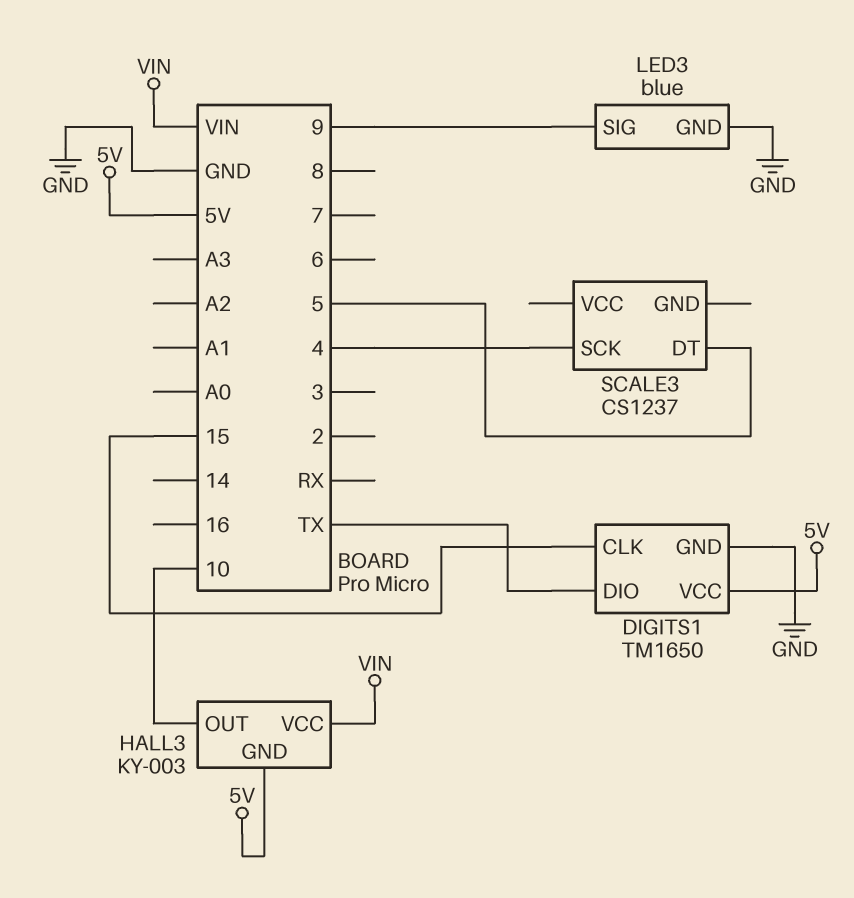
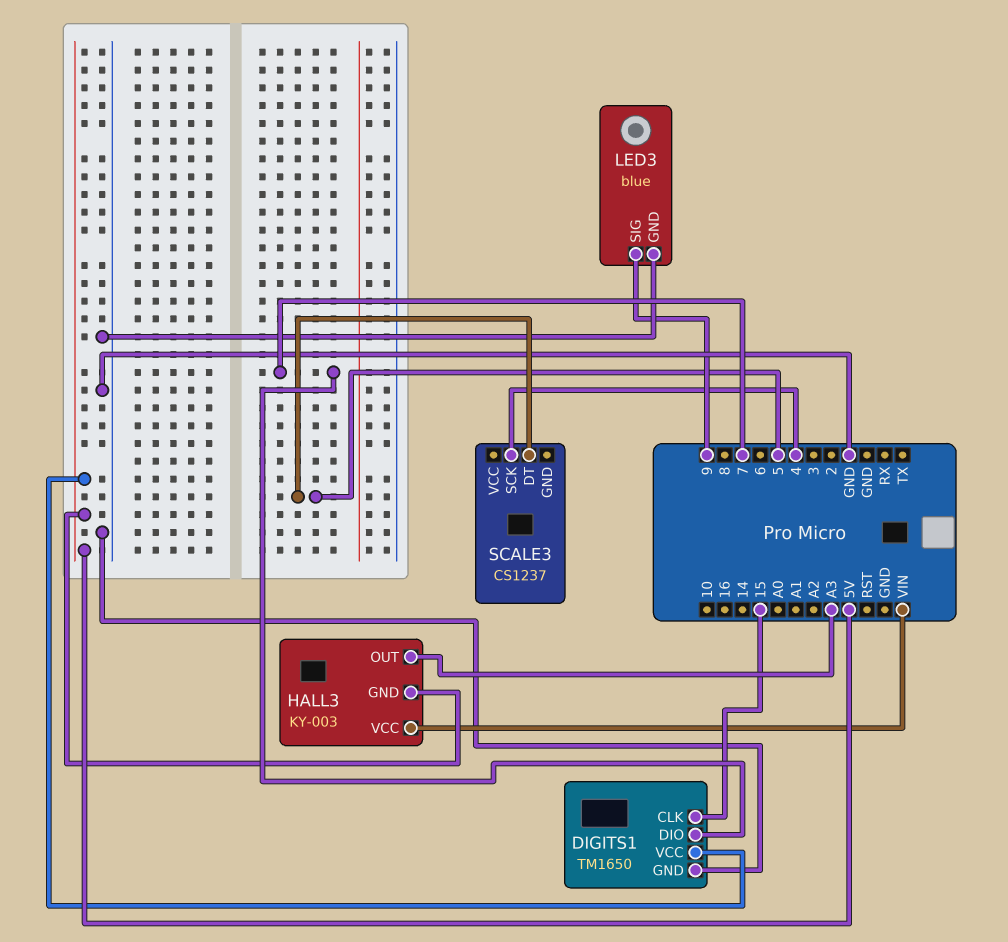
DIGITS1 pin DIO: TX -> 7
HALL3 pin OUT: 10 -> A3

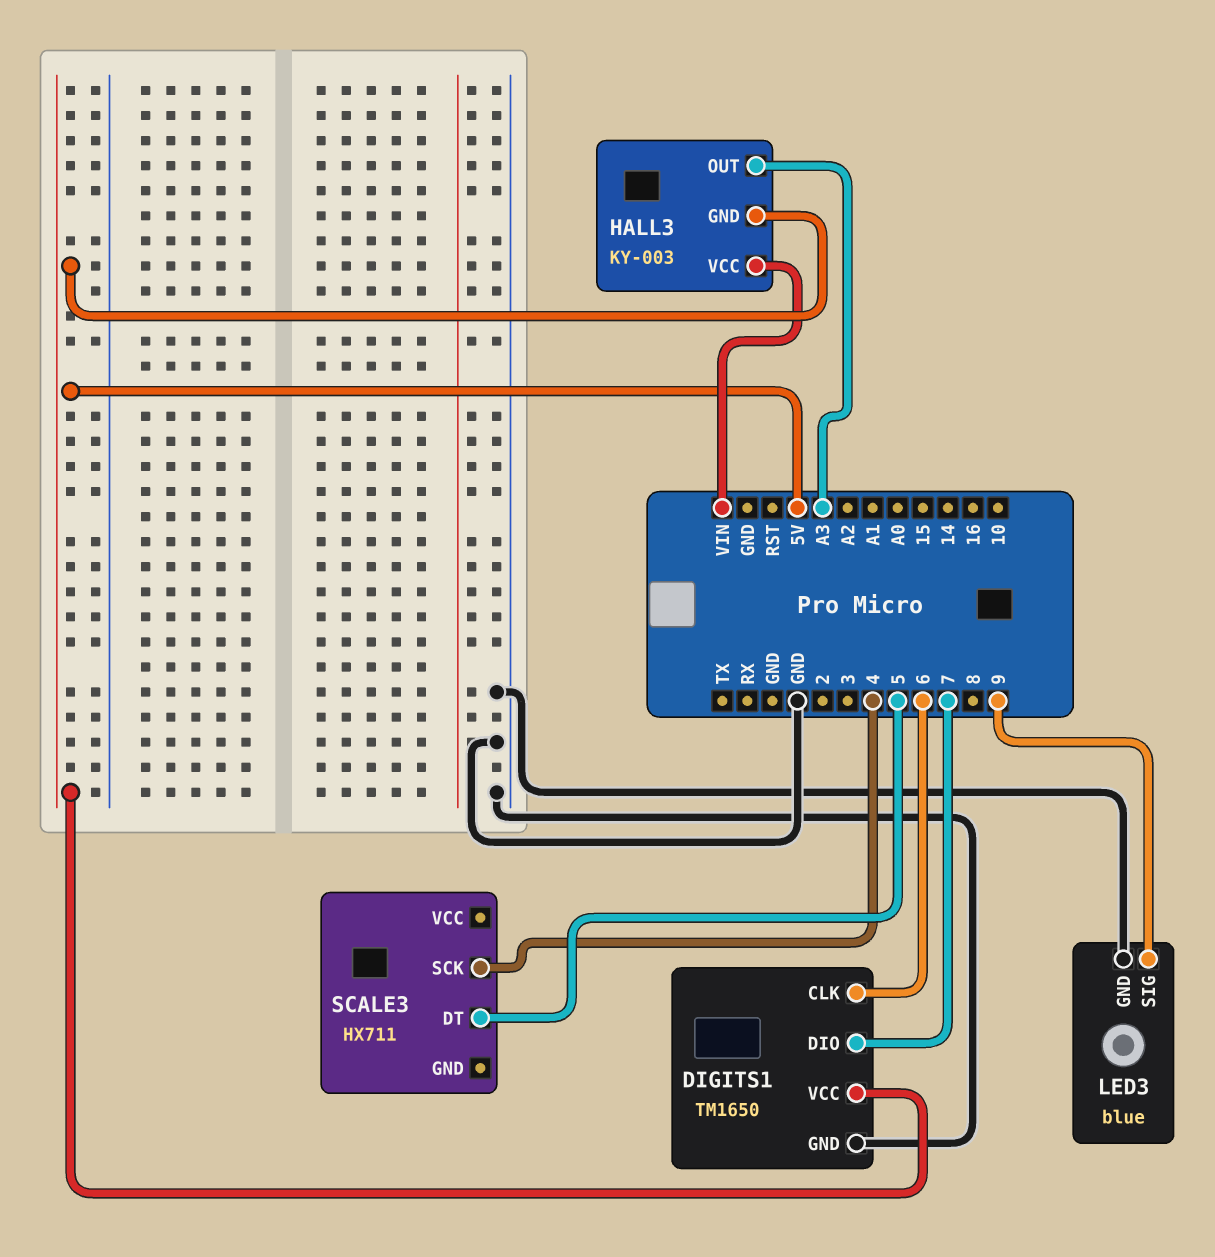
DIGITS1 pin CLK: 15 -> 6
SCALE3: CS1237 -> HX711

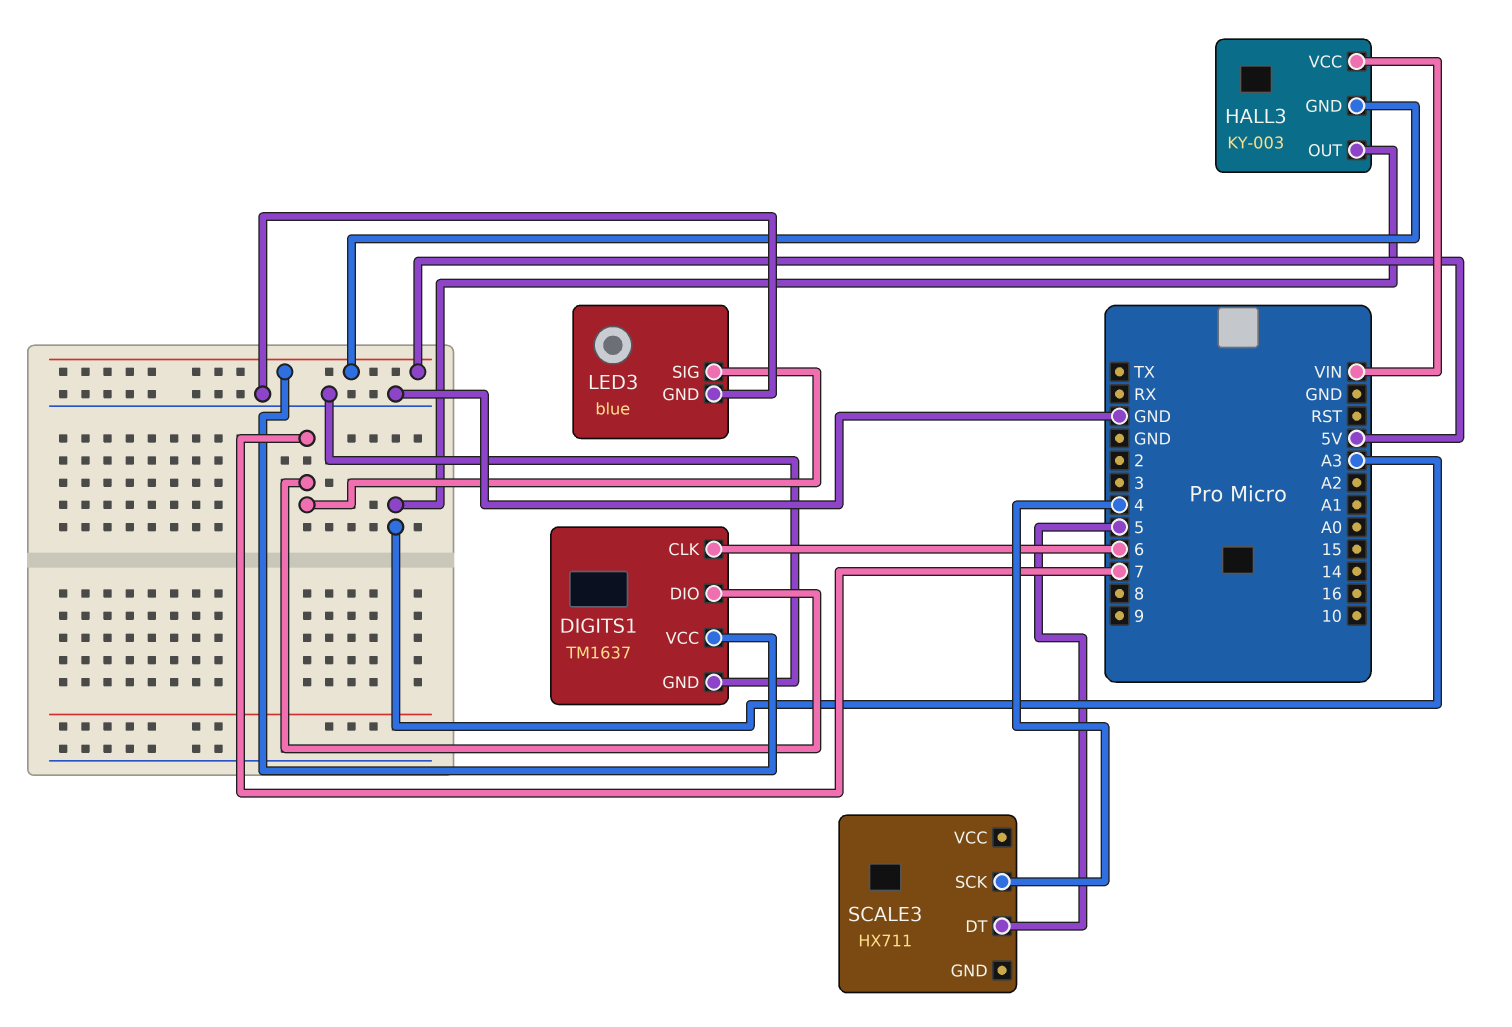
DIGITS1: TM1650 -> TM1637
LED3 pin SIG: 9 -> 7

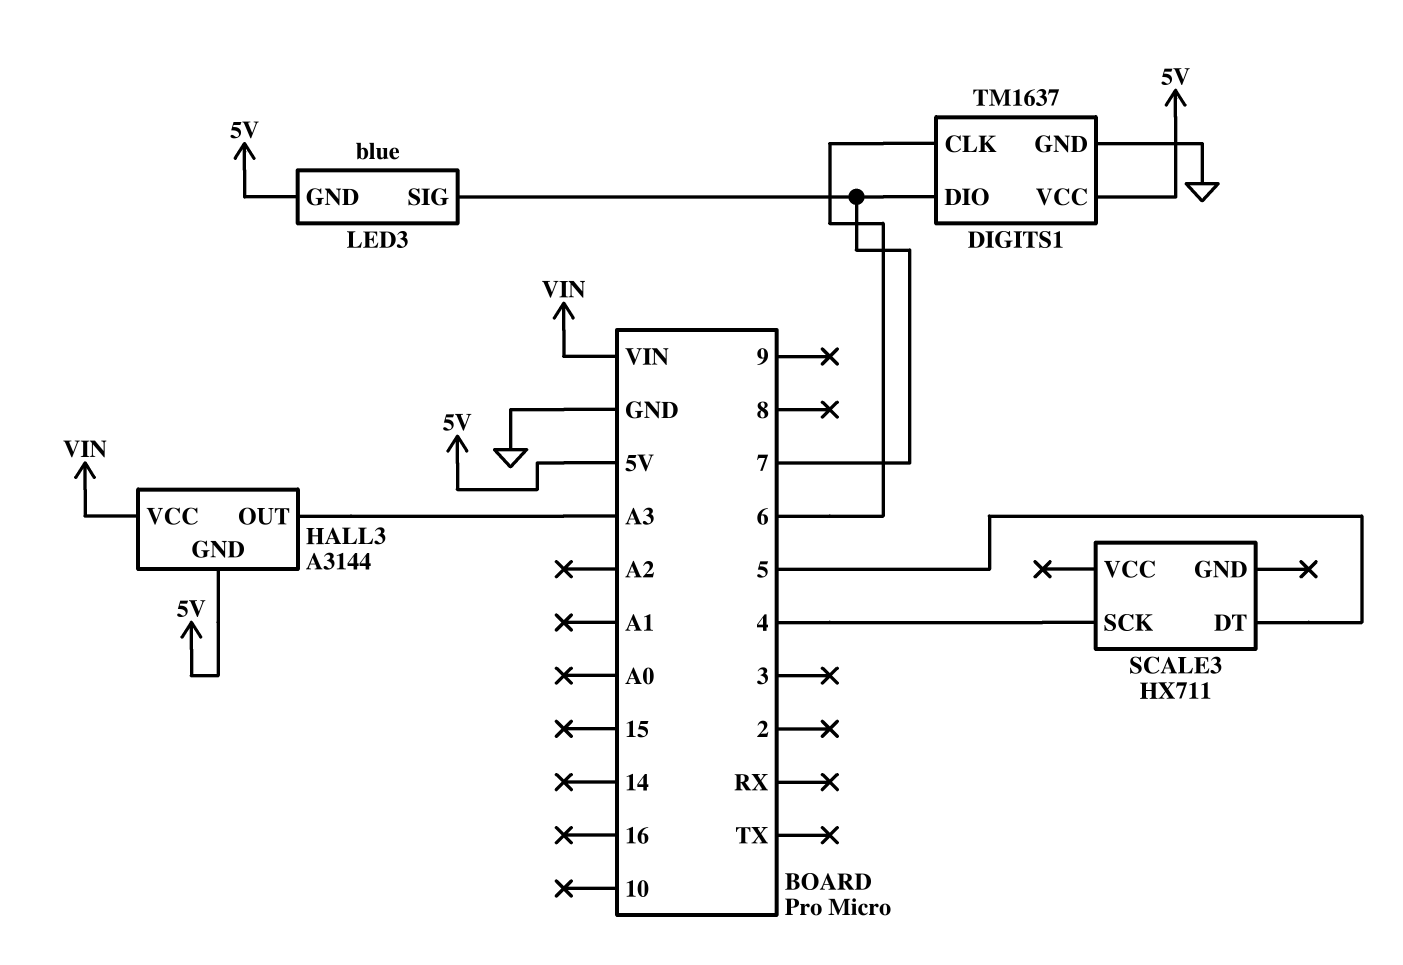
HALL3: KY-003 -> A3144
LED3 pin GND: GND -> 5V

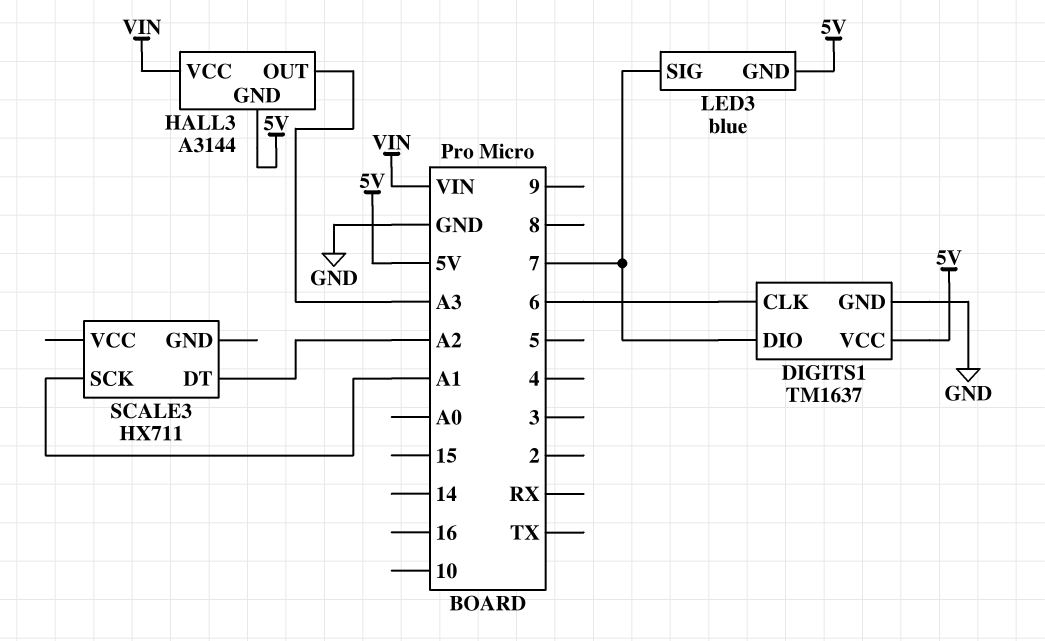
SCALE3 pin DT: 5 -> A2
SCALE3 pin SCK: 4 -> A1

